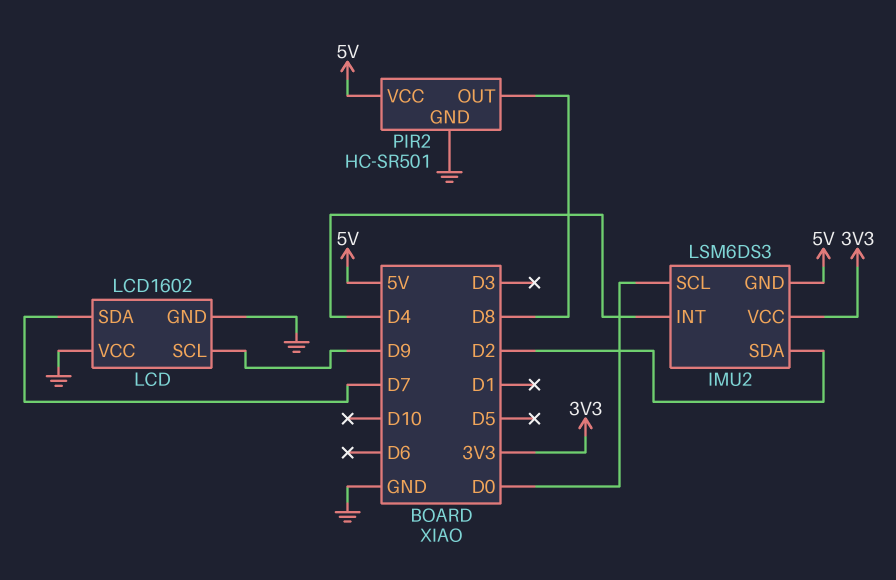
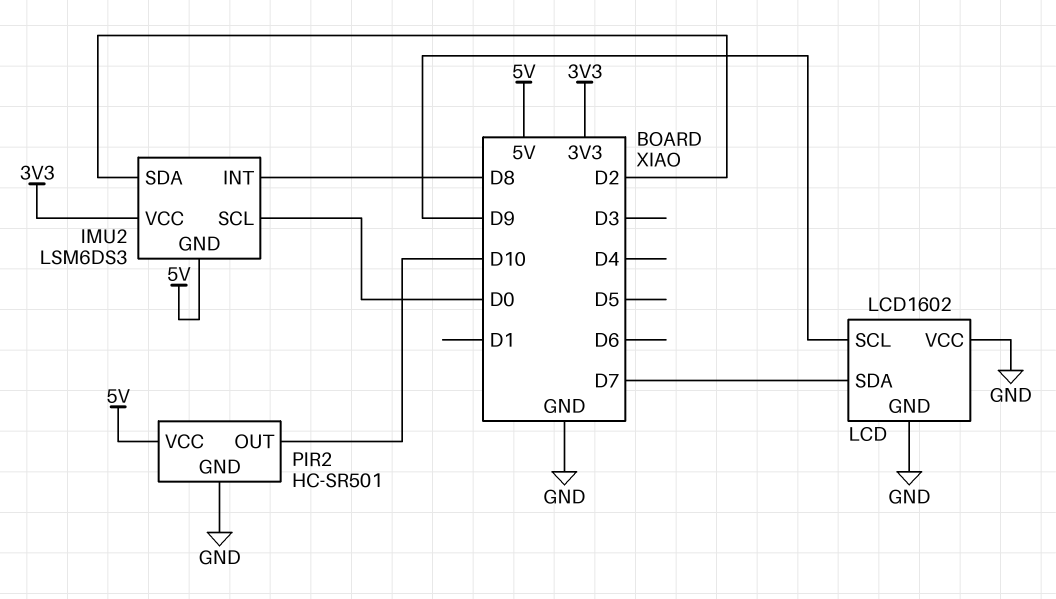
IMU2 pin INT: D4 -> D8
PIR2 pin OUT: D8 -> D10

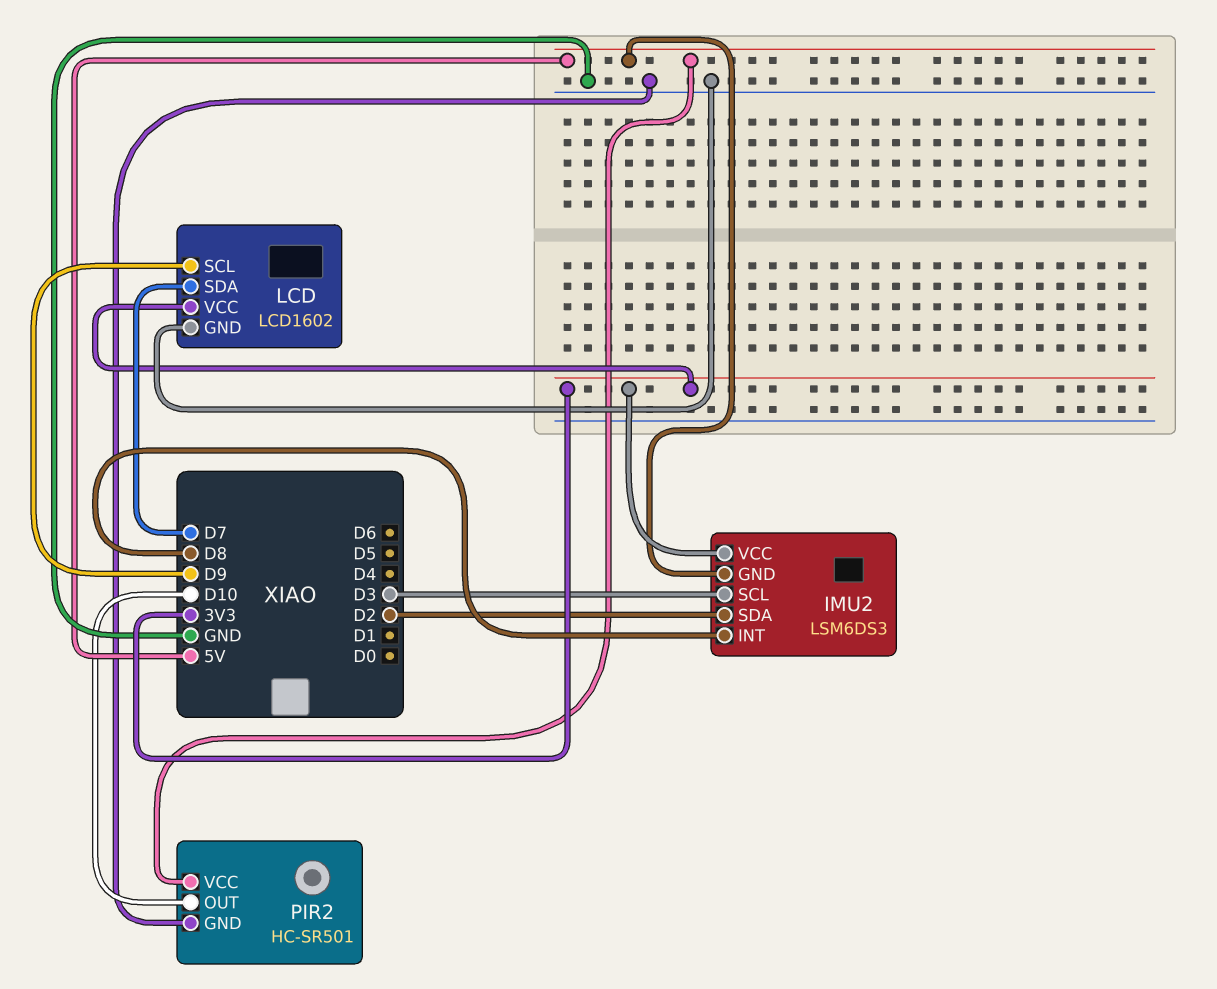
IMU2 pin SCL: D0 -> D3
LCD pin VCC: GND -> 3V3

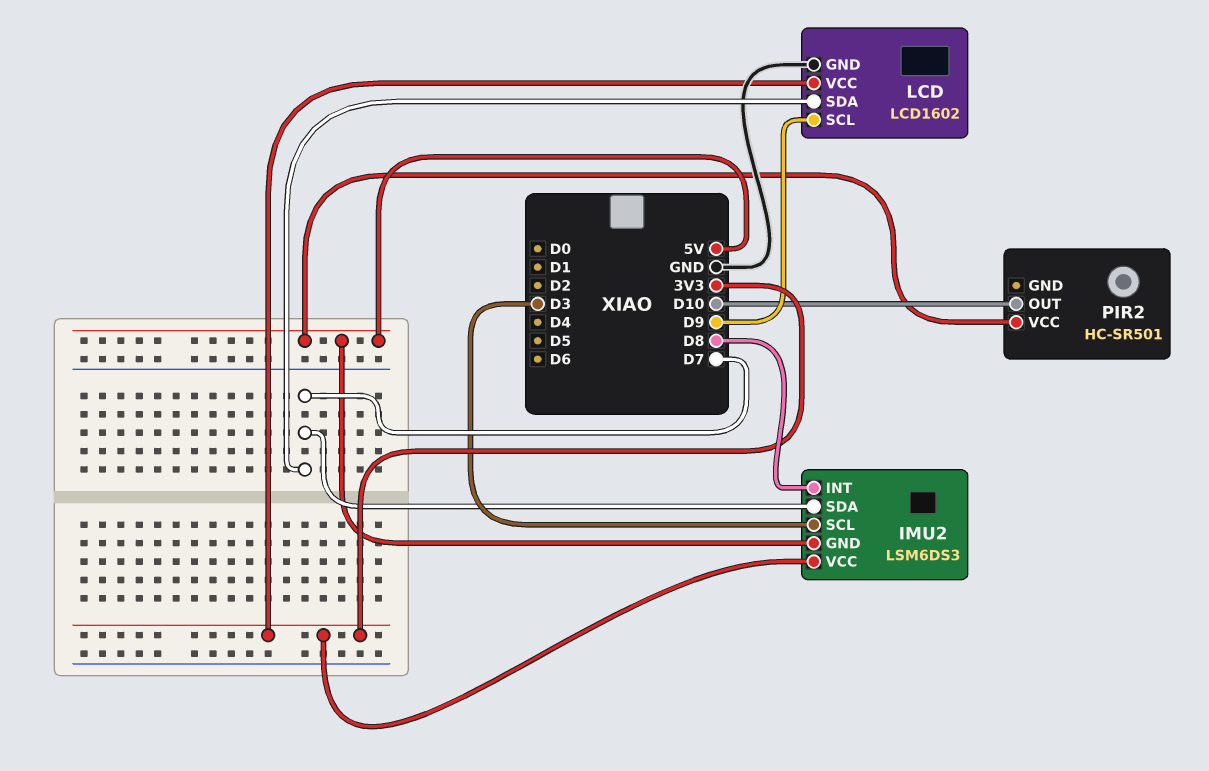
IMU2 pin SDA: D2 -> D7
PIR2 pin GND: GND -> none

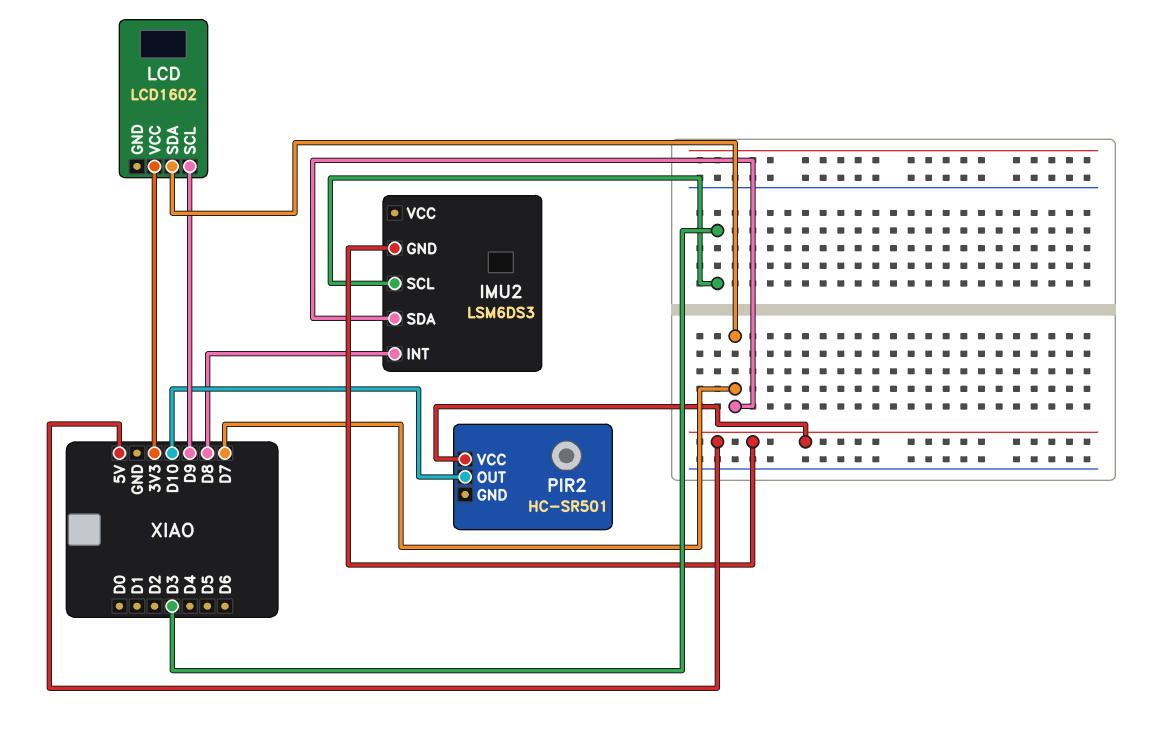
IMU2 pin VCC: 3V3 -> none
LCD pin GND: GND -> none

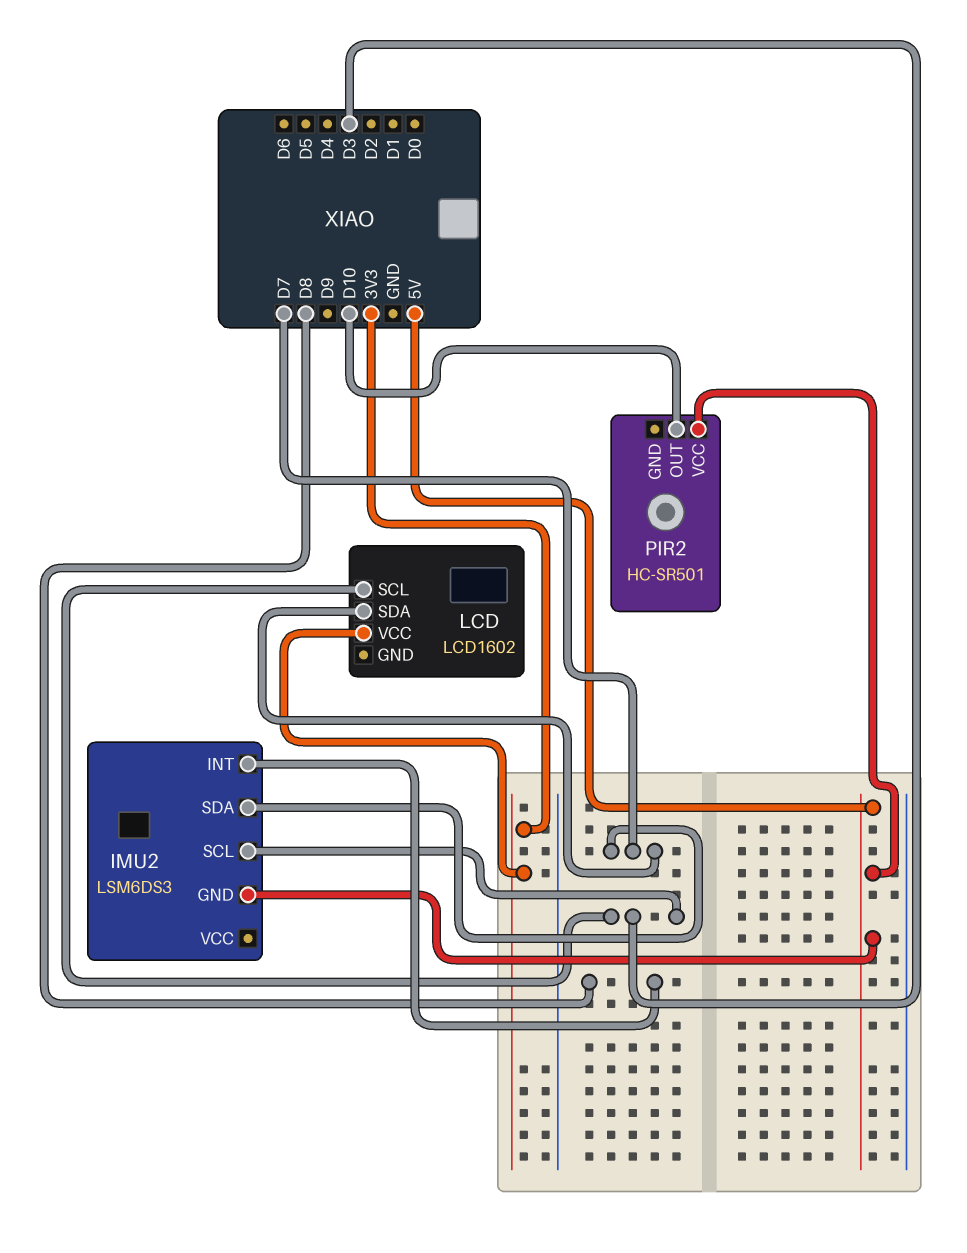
LCD pin SCL: D9 -> D3

